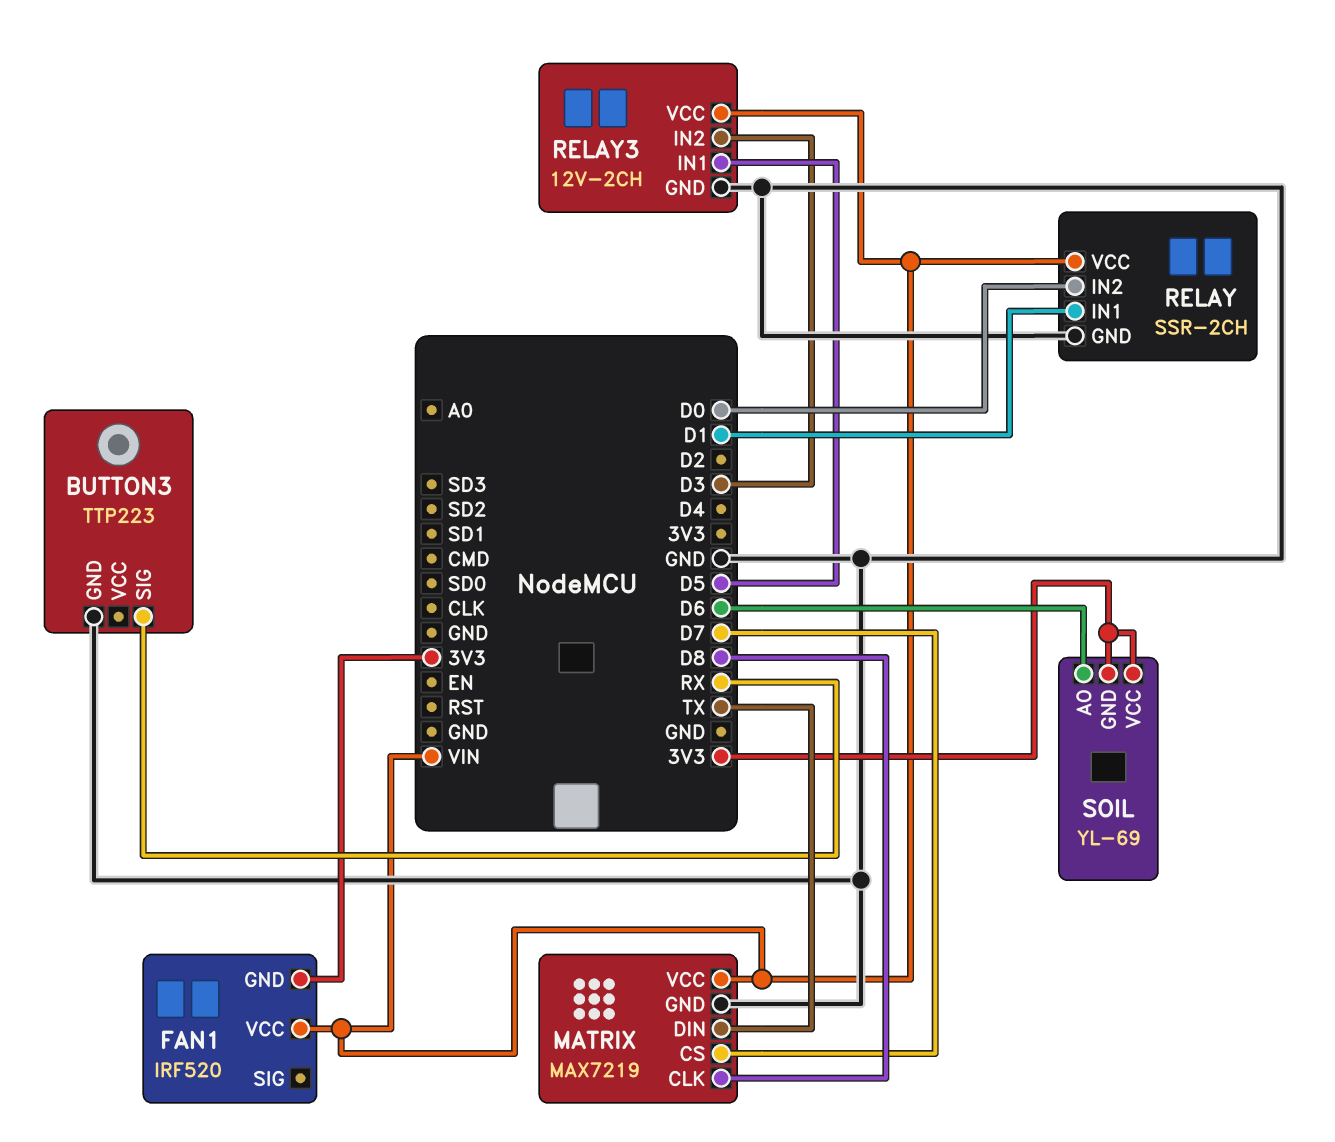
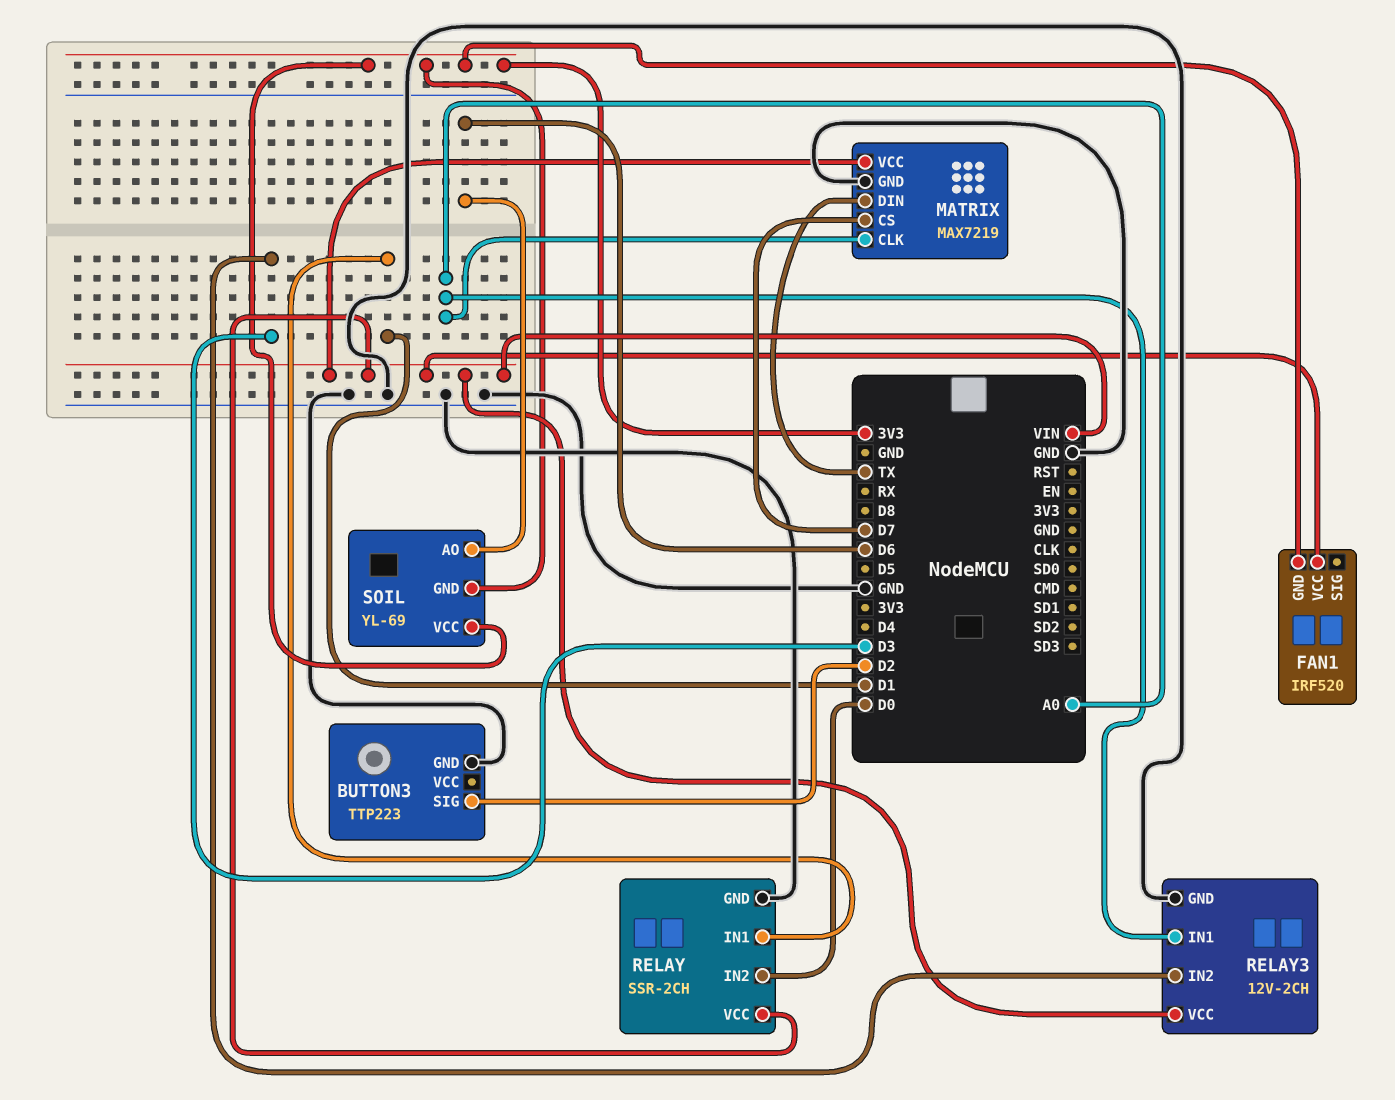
BUTTON3 pin SIG: RX -> D2
MATRIX pin CLK: D8 -> A0
RELAY3 pin IN1: D5 -> A0

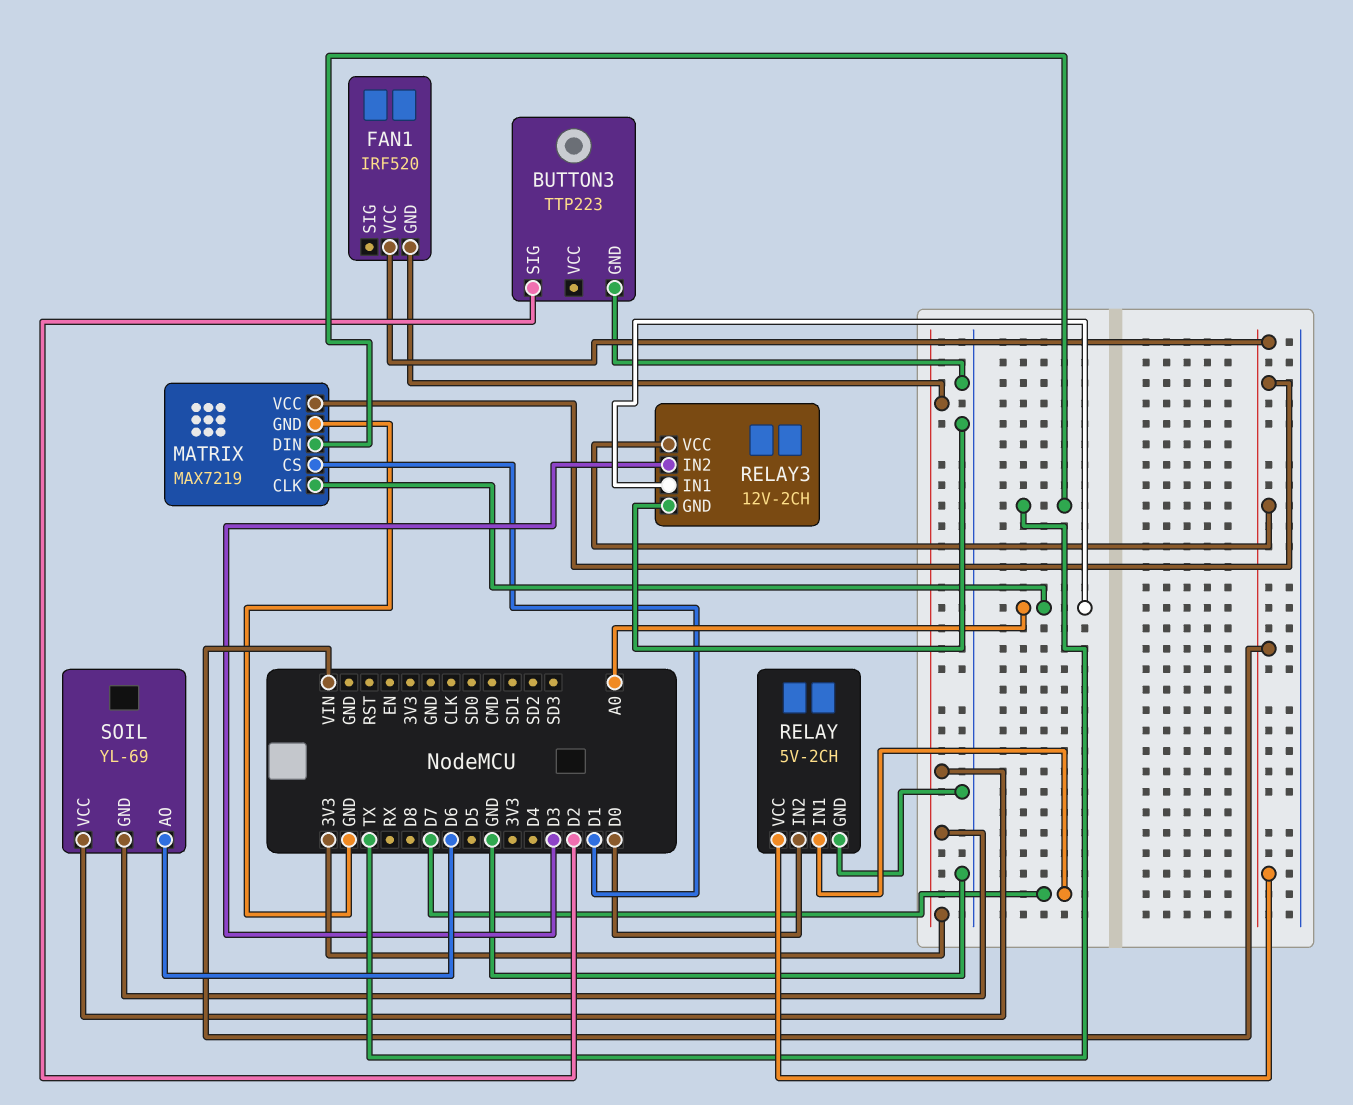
MATRIX pin CS: D7 -> D1
RELAY: SSR-2CH -> 5V-2CH
RELAY pin IN1: D1 -> D7

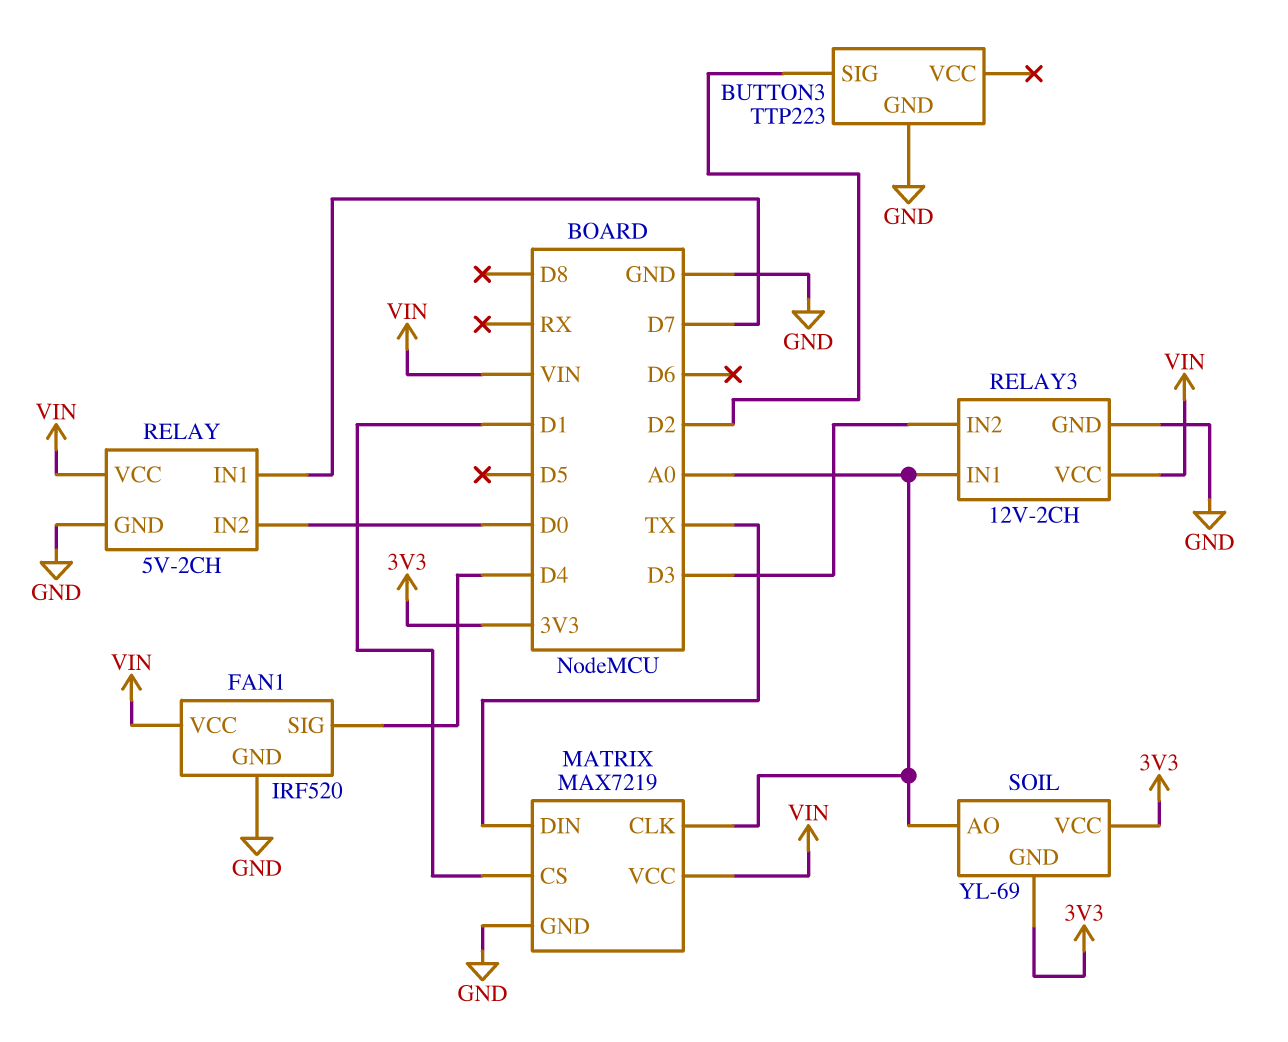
FAN1 pin GND: 3V3 -> GND
FAN1 pin SIG: none -> D4
SOIL pin AO: D6 -> A0

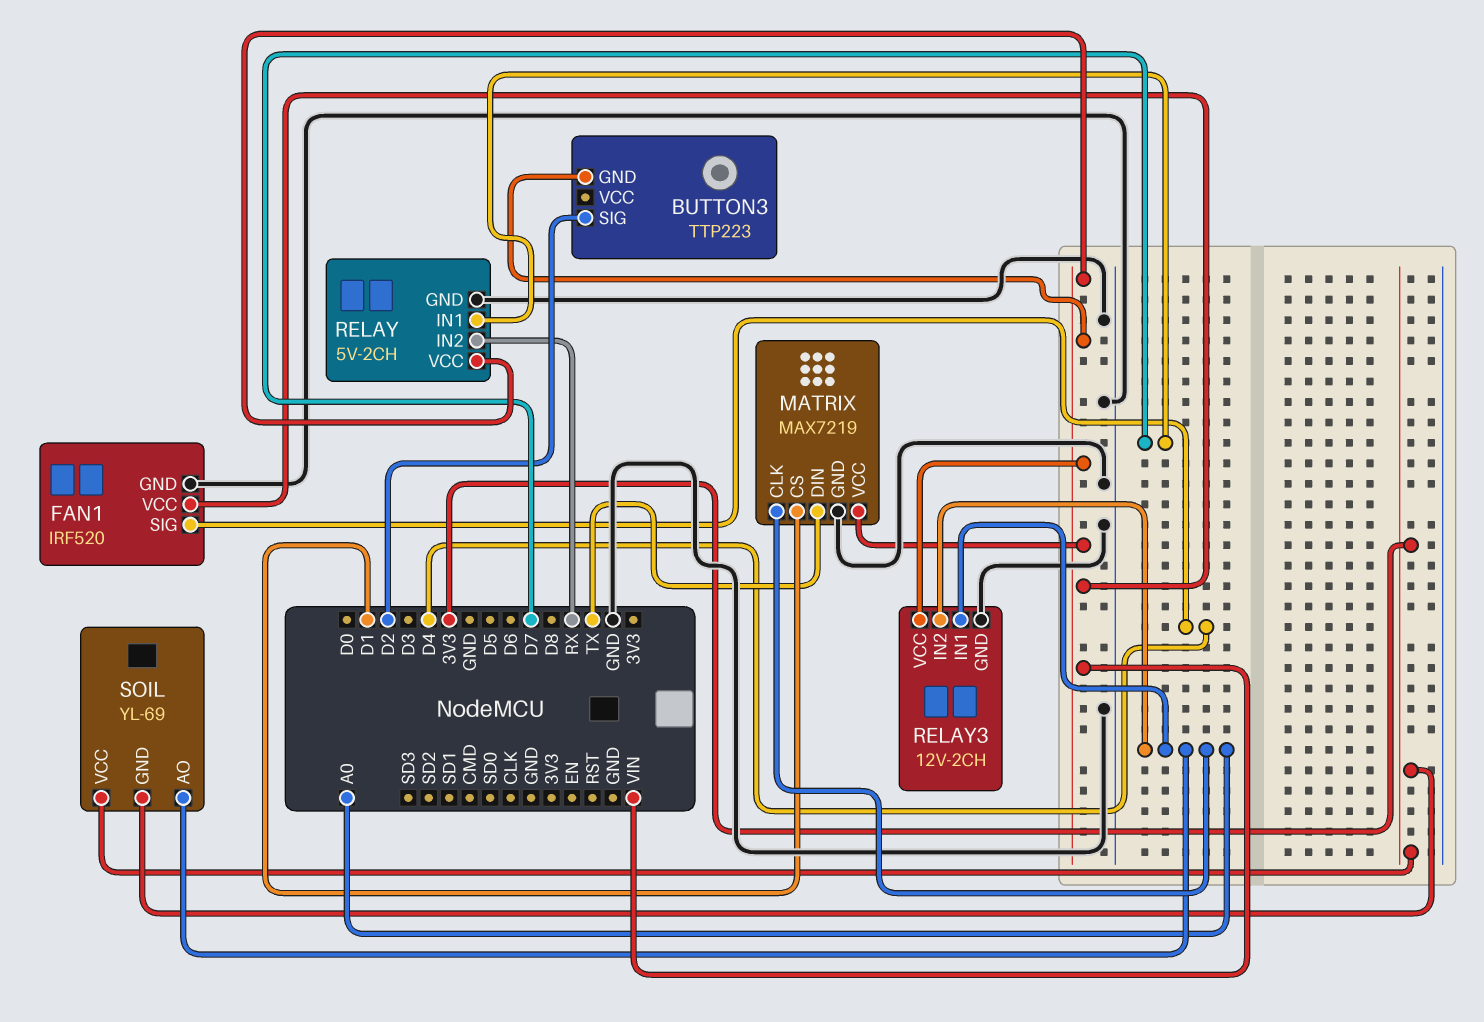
BUTTON3 pin GND: GND -> VIN
RELAY pin IN2: D0 -> RX
RELAY3 pin IN2: D3 -> A0

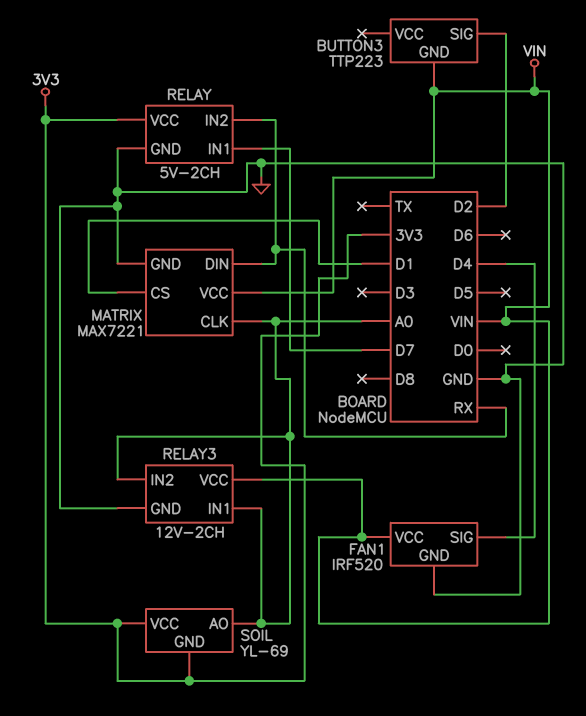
MATRIX: MAX7219 -> MAX7221
MATRIX pin DIN: TX -> RX
RELAY pin VCC: VIN -> 3V3

